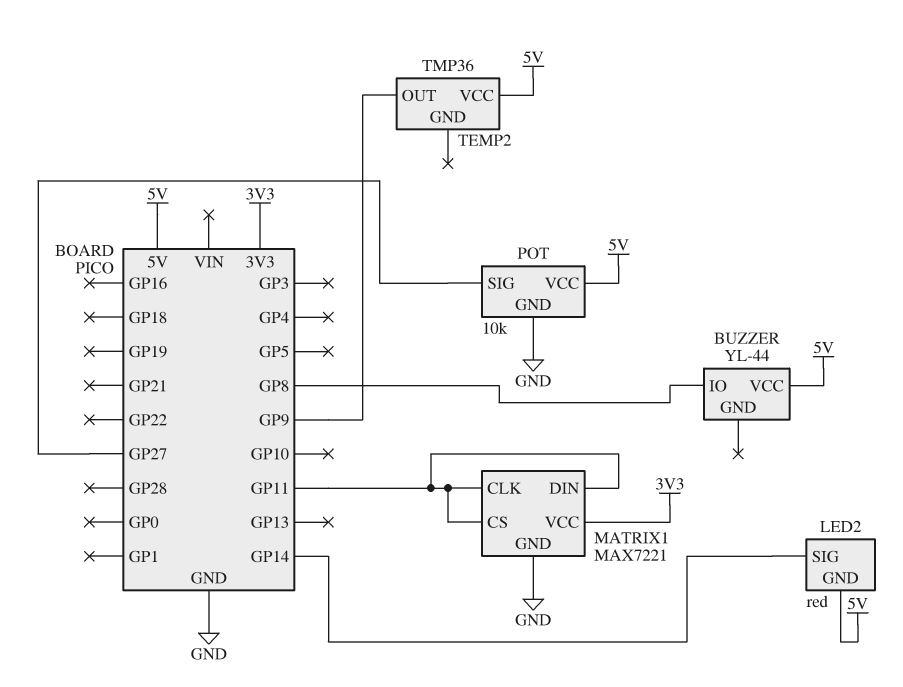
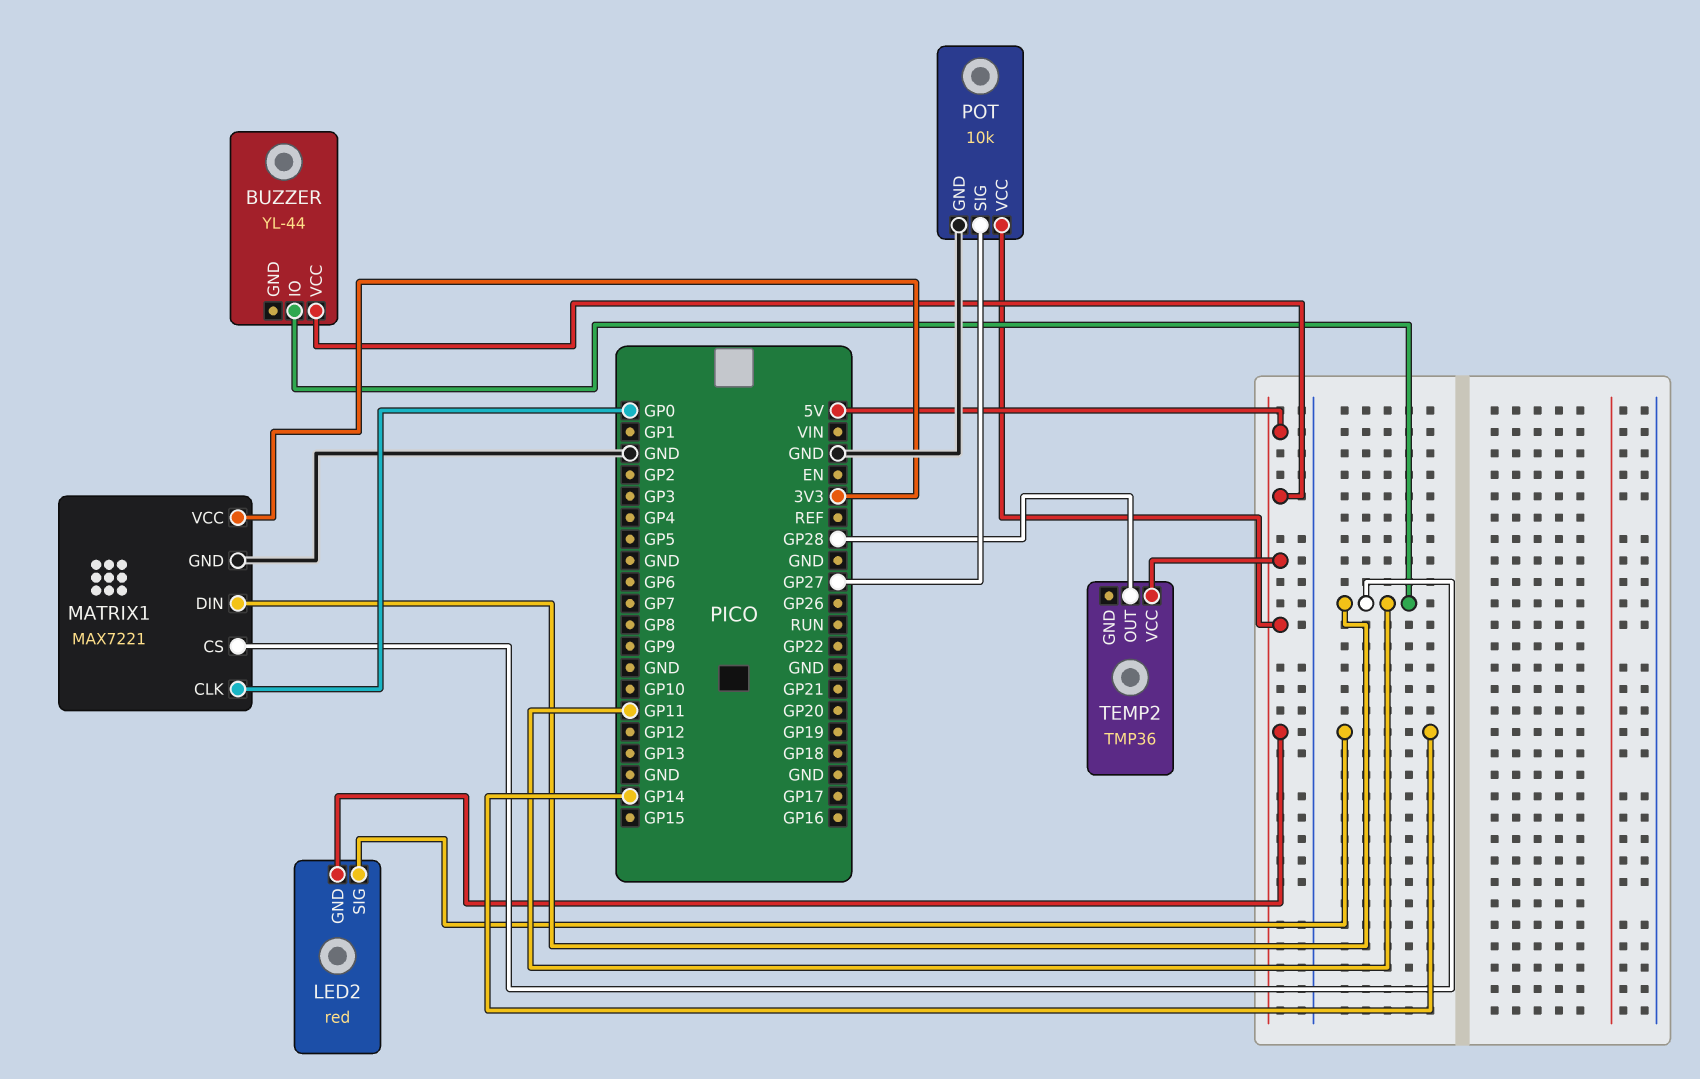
BUZZER pin IO: GP8 -> GP11
MATRIX1 pin CLK: GP11 -> GP0
TEMP2 pin OUT: GP9 -> GP28

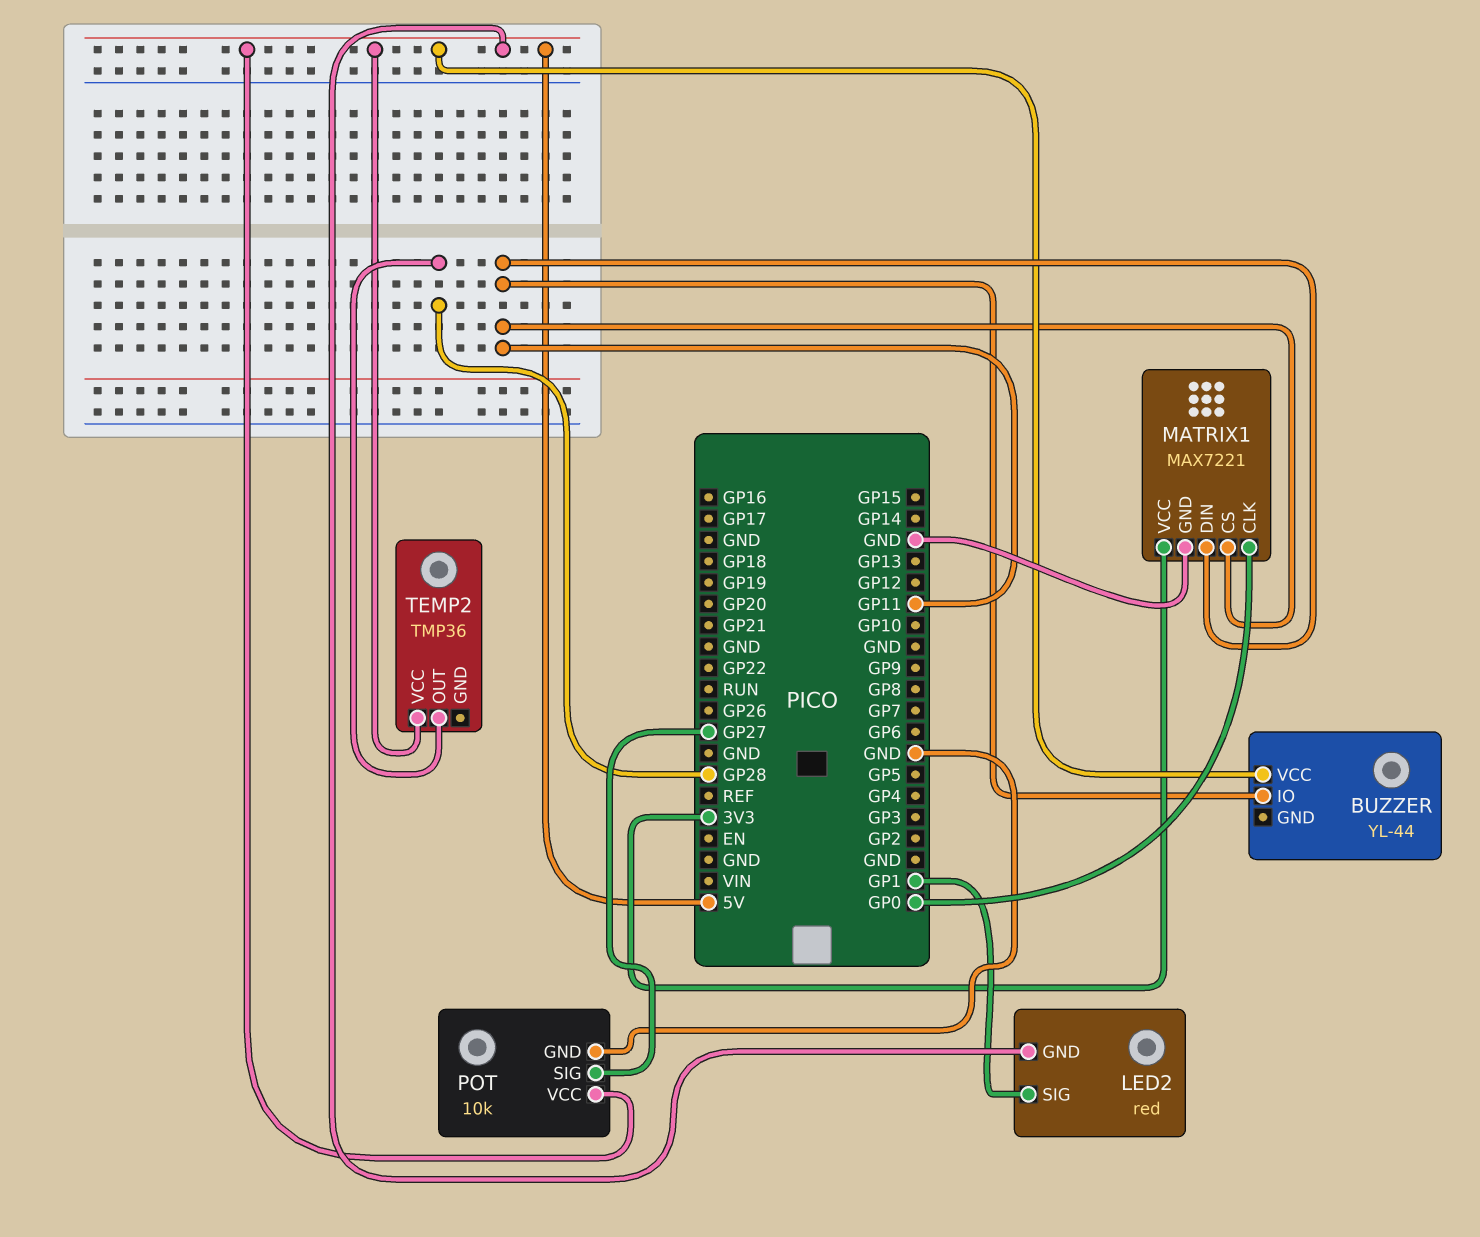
LED2 pin SIG: GP14 -> GP1

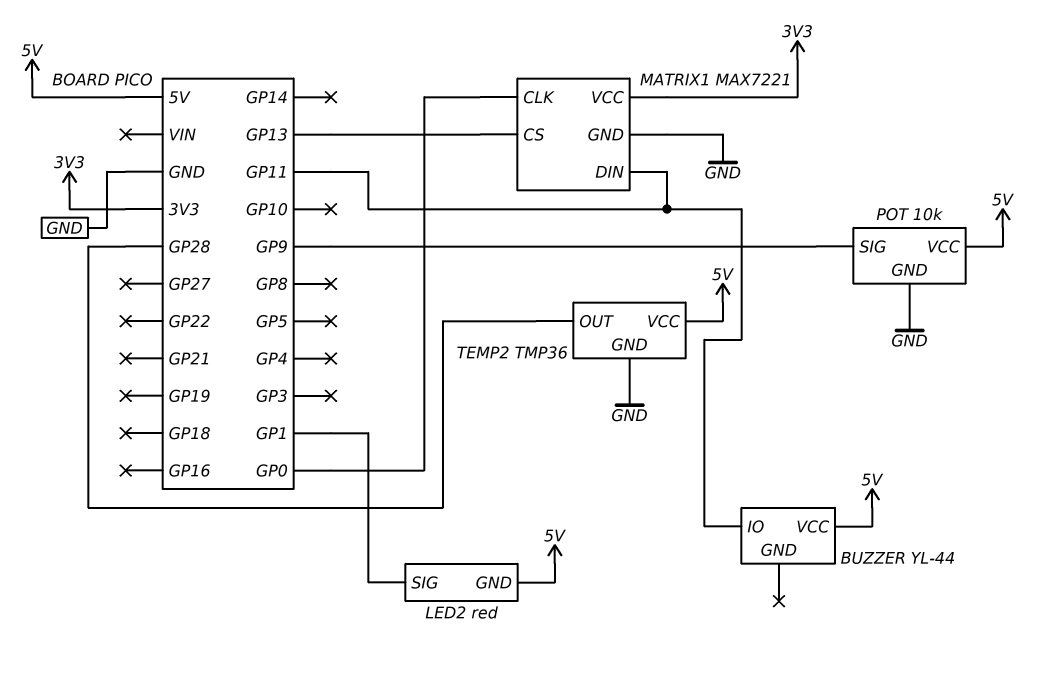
MATRIX1 pin CS: GP11 -> GP13
POT pin SIG: GP27 -> GP9
TEMP2 pin GND: none -> GND

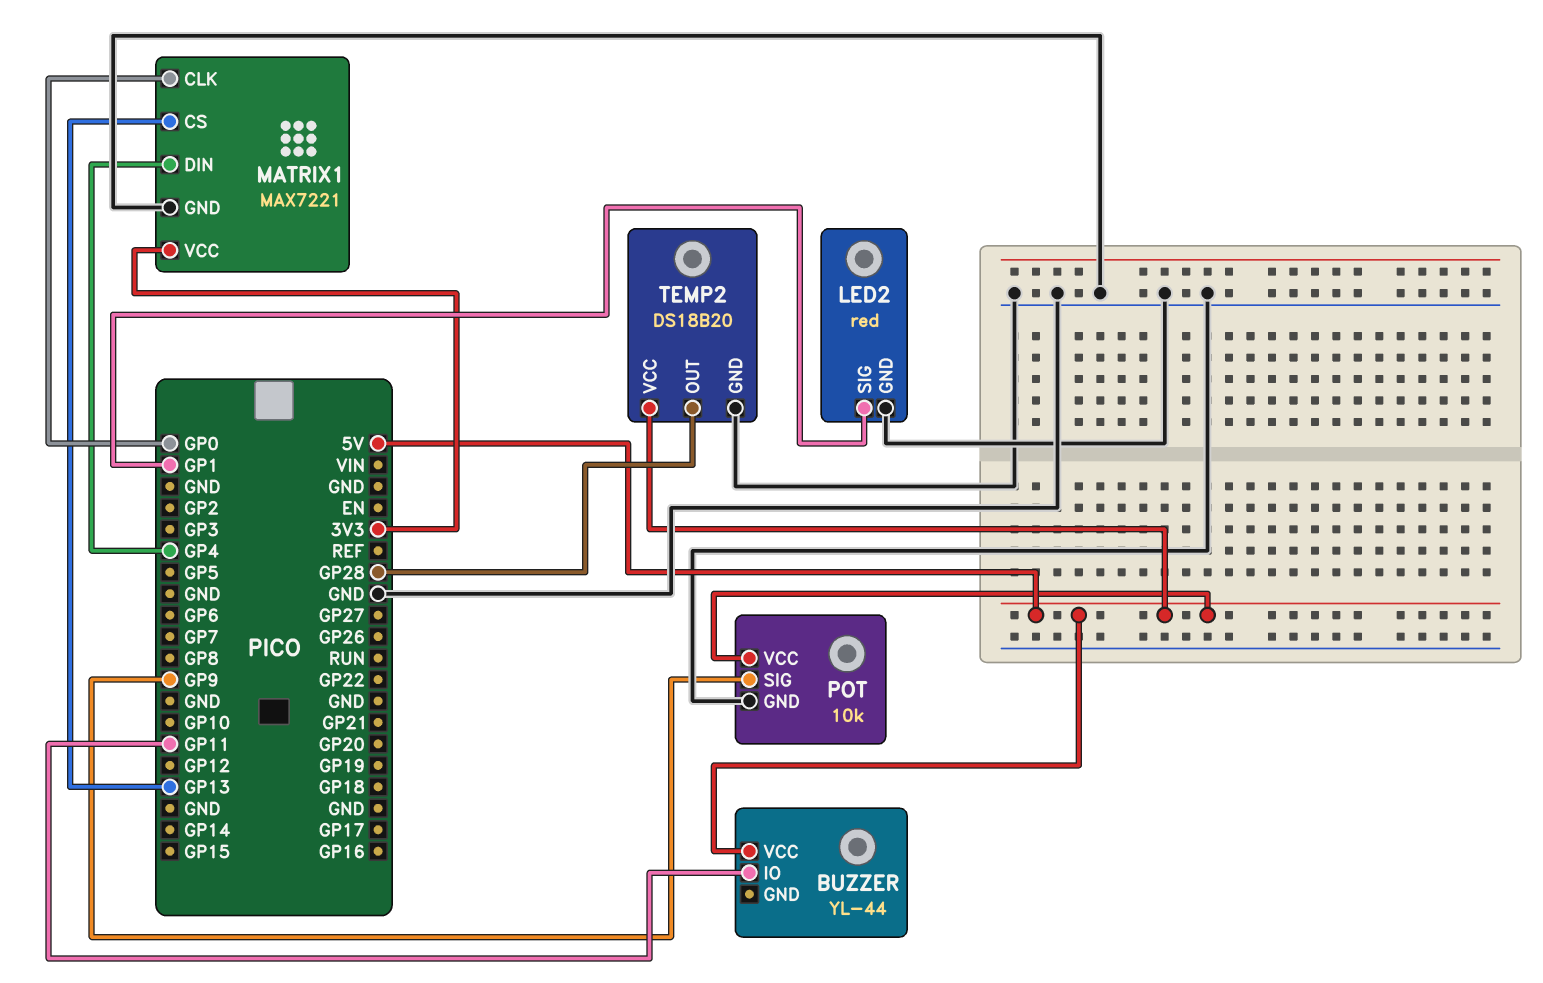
LED2 pin GND: 5V -> GND
MATRIX1 pin DIN: GP11 -> GP4
TEMP2: TMP36 -> DS18B20

